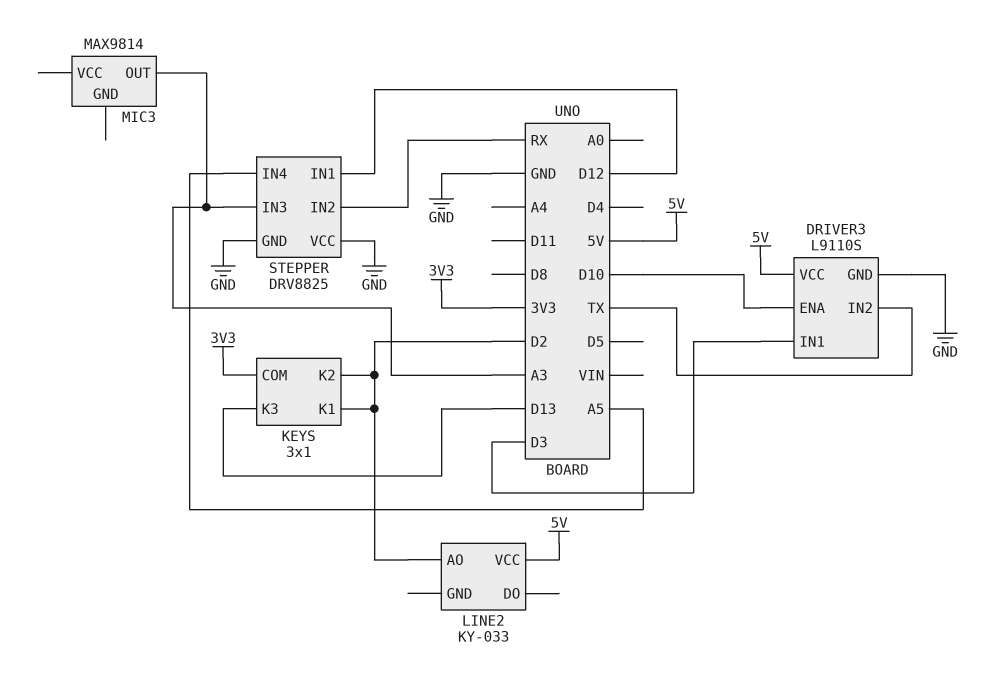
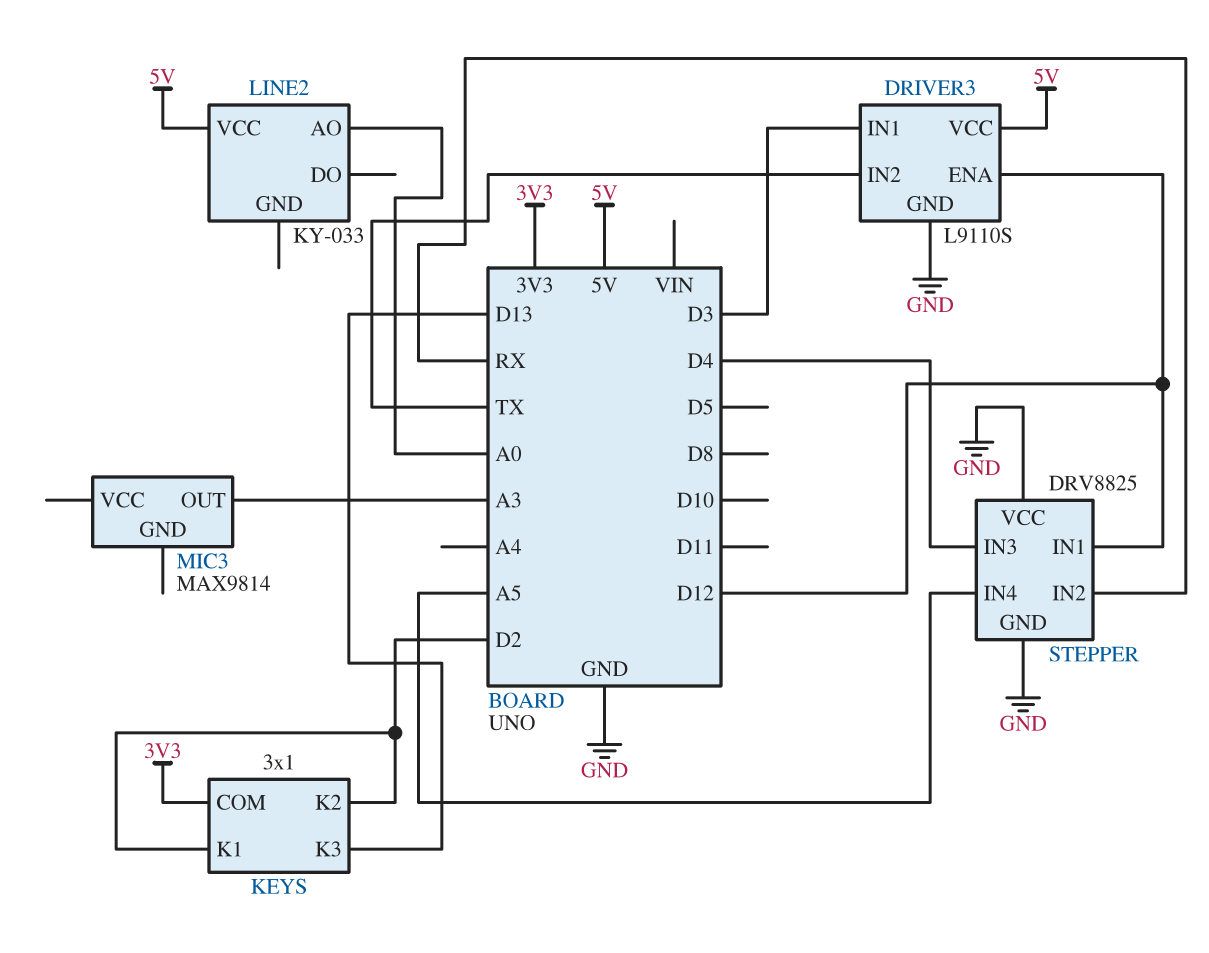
DRIVER3 pin ENA: D10 -> D12
LINE2 pin AO: D2 -> A0
STEPPER pin IN3: A3 -> D4

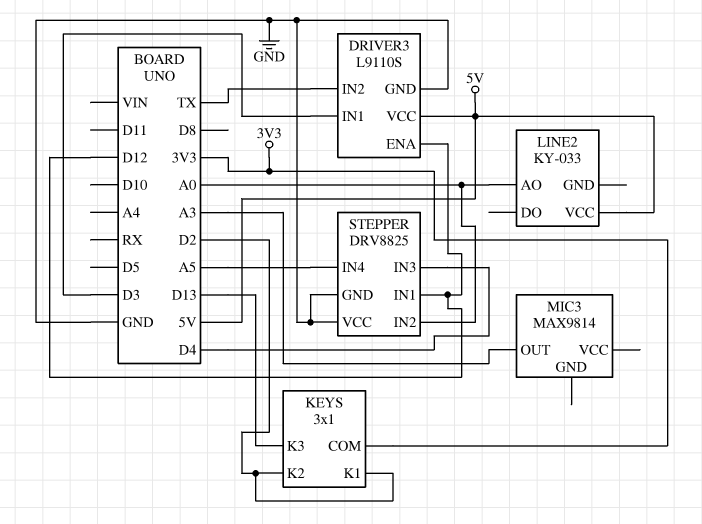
STEPPER pin IN2: RX -> A0

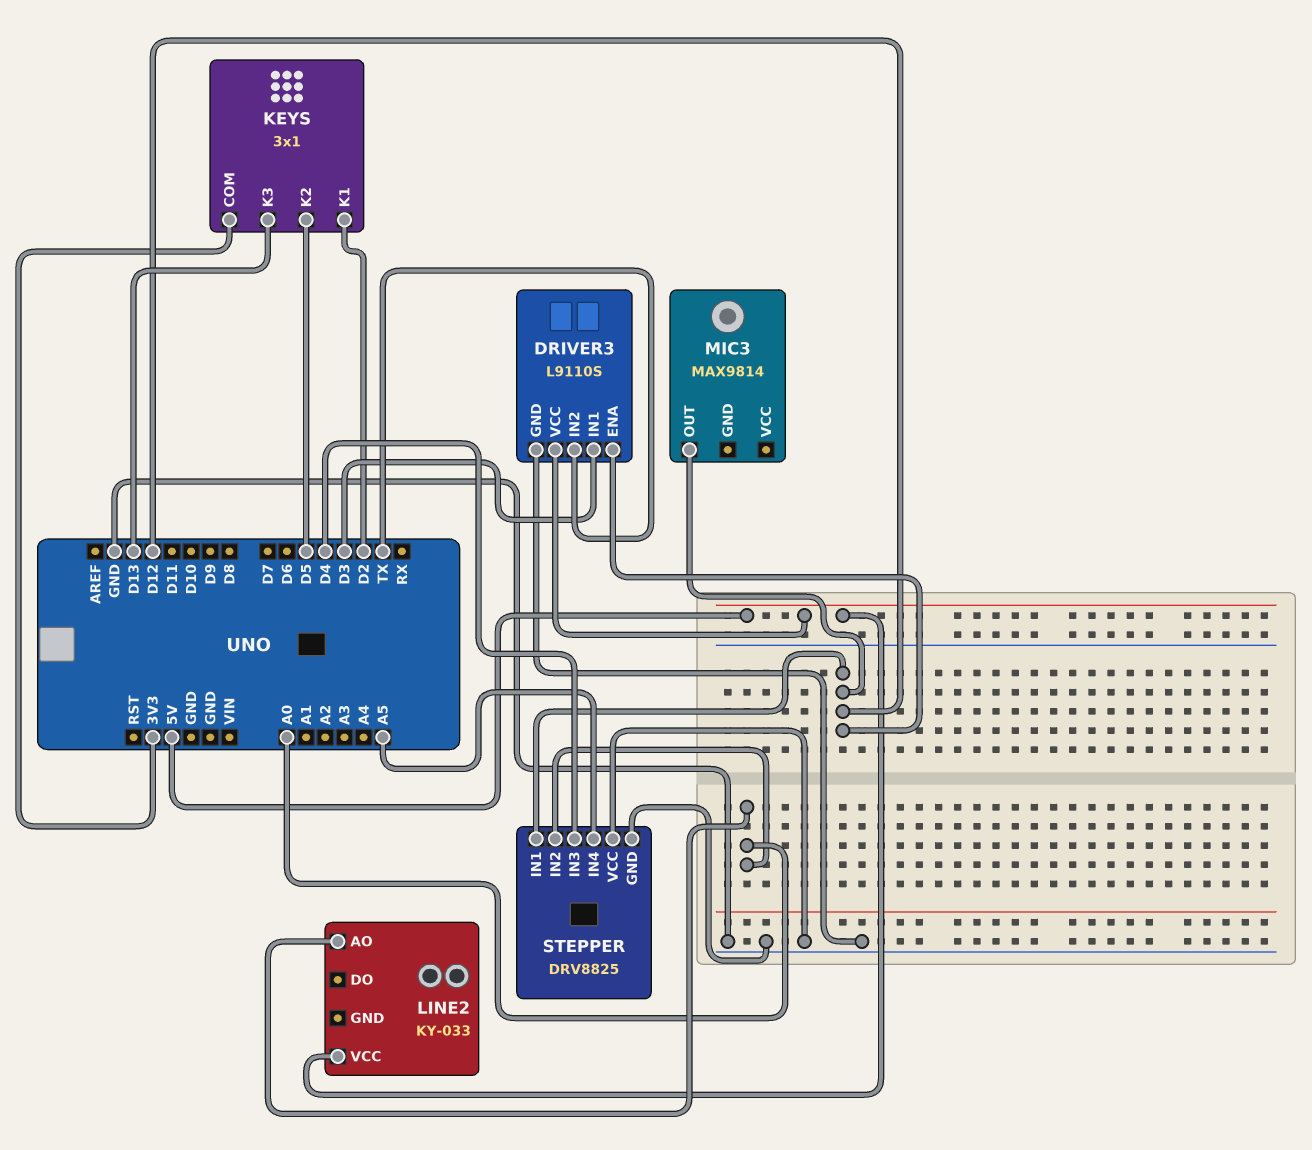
KEYS pin K2: D2 -> D5
MIC3 pin OUT: A3 -> D12

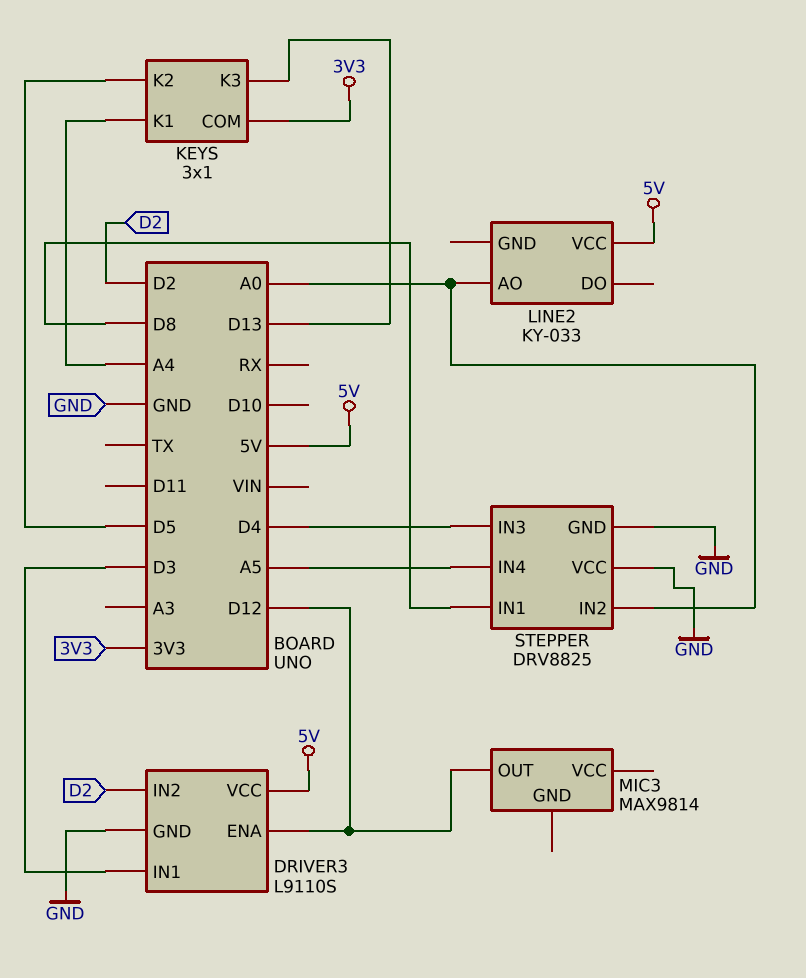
DRIVER3 pin IN2: TX -> D2
KEYS pin K1: D2 -> A4
STEPPER pin IN1: D12 -> D8

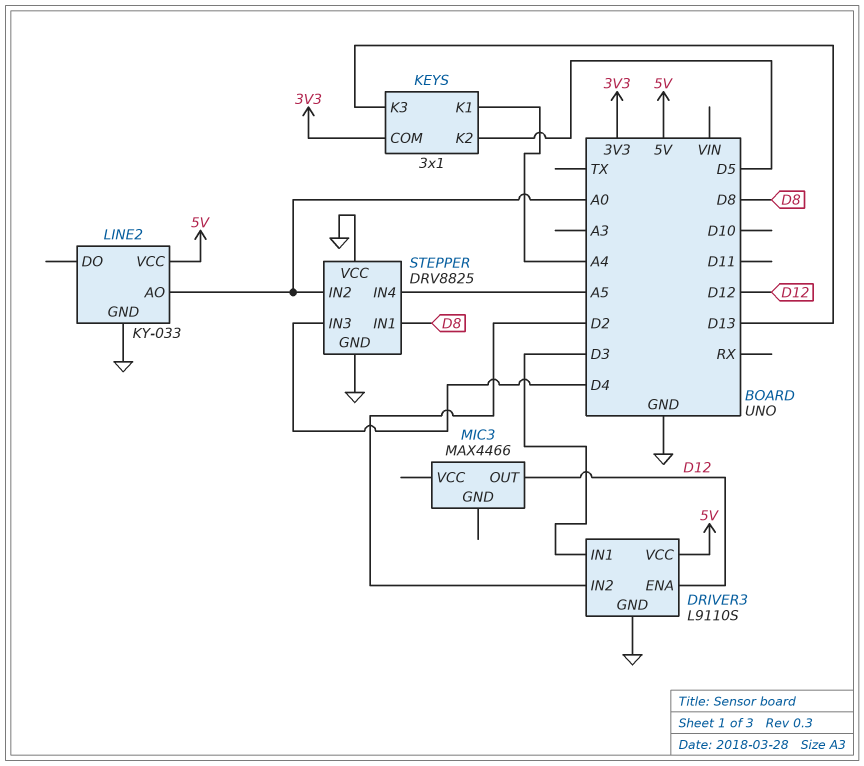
LINE2 pin GND: none -> GND
MIC3: MAX9814 -> MAX4466

